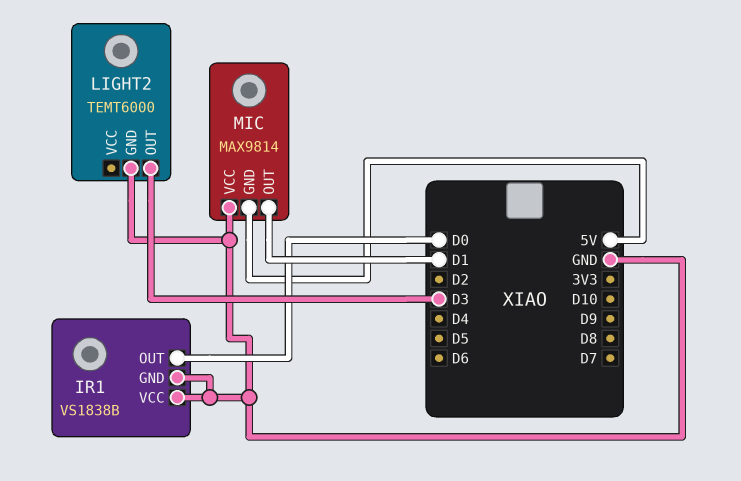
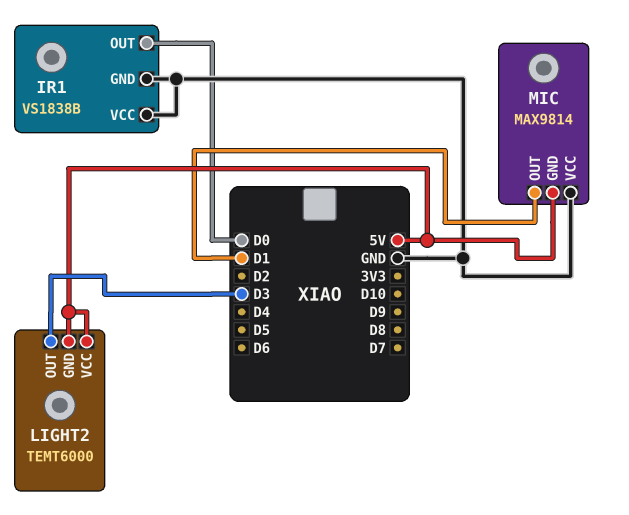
LIGHT2 pin GND: GND -> 5V
LIGHT2 pin VCC: none -> 5V

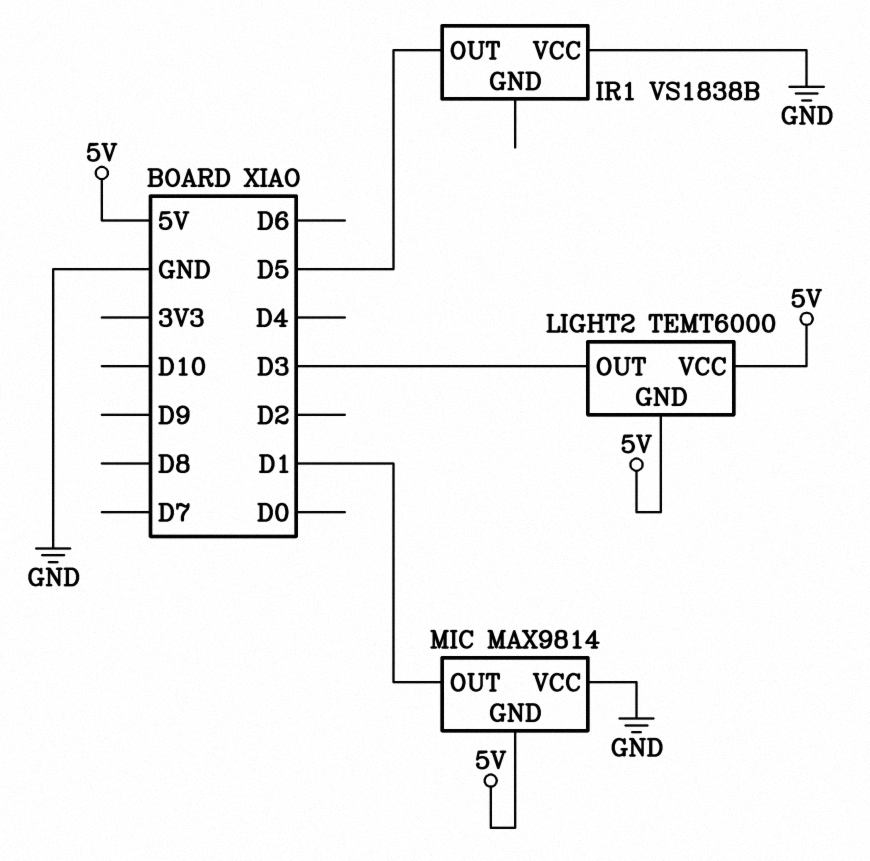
IR1 pin GND: GND -> none
IR1 pin OUT: D0 -> D5

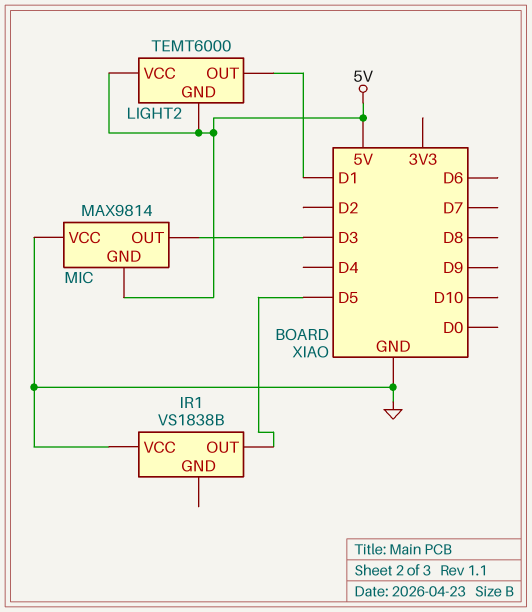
LIGHT2 pin OUT: D3 -> D1
MIC pin OUT: D1 -> D3

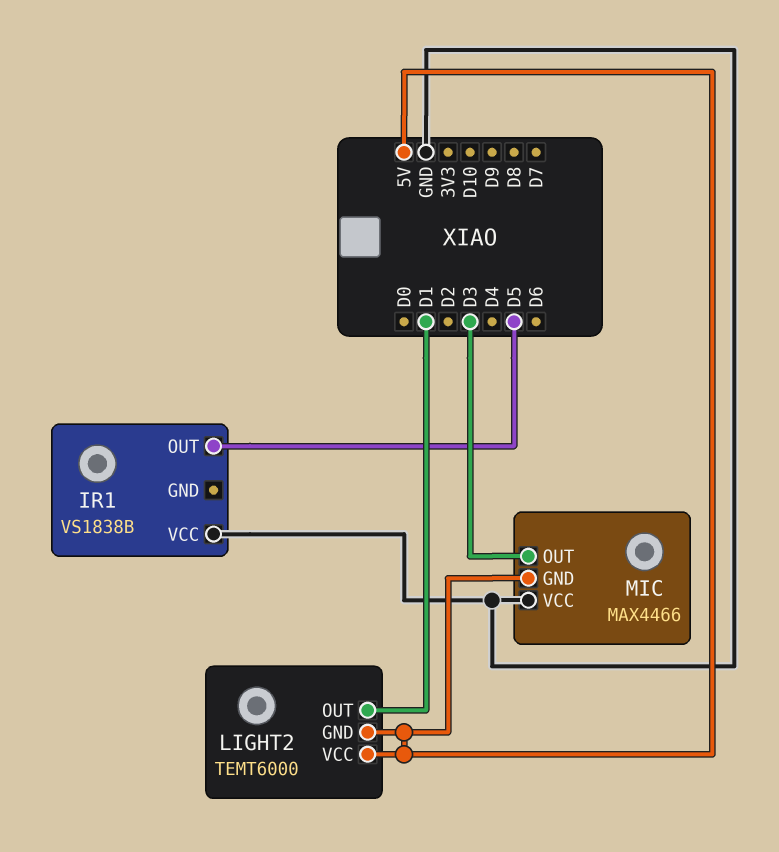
MIC: MAX9814 -> MAX4466

